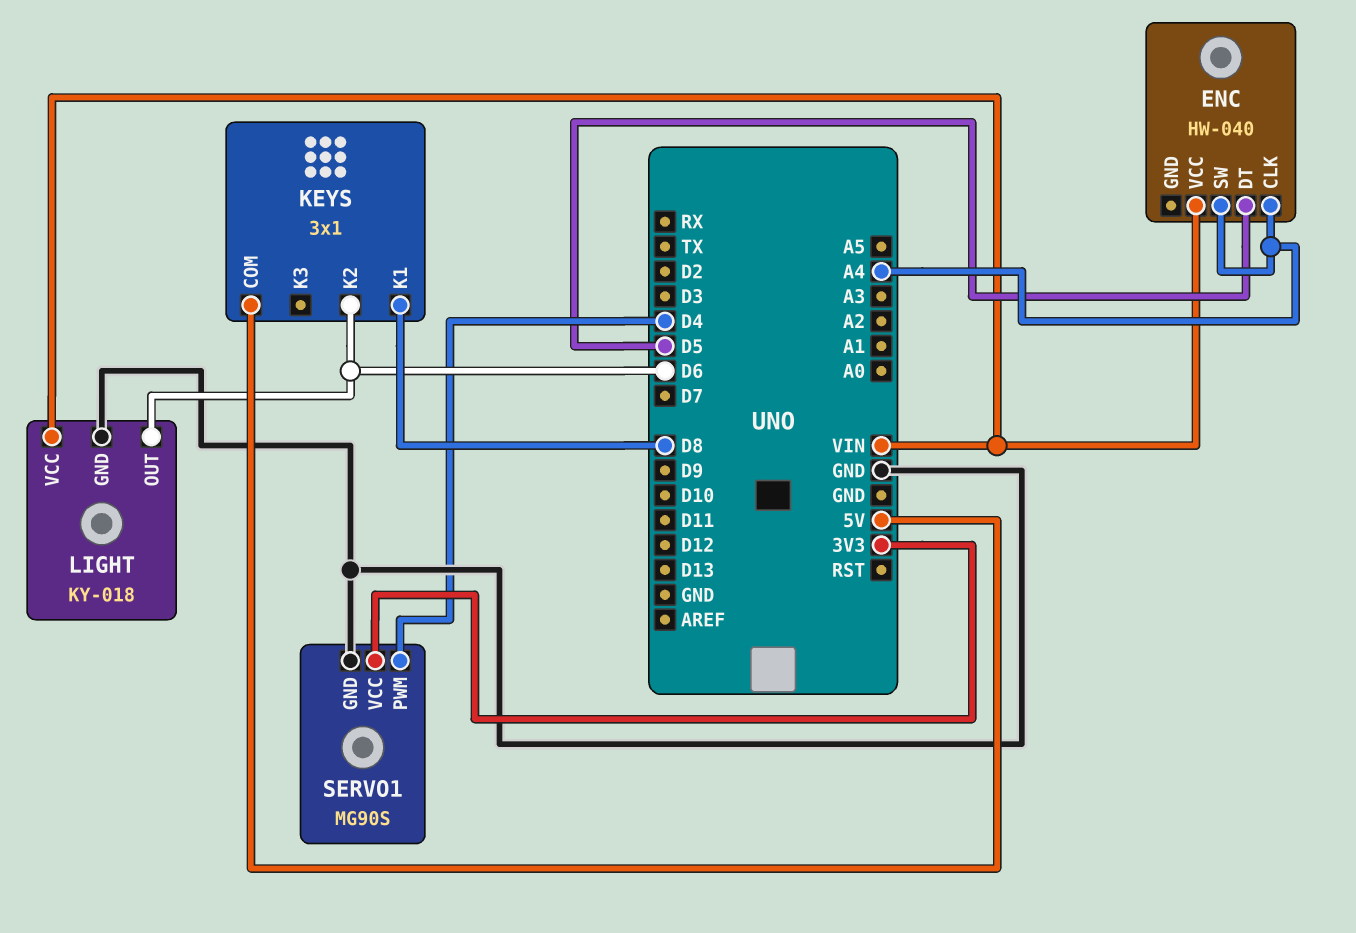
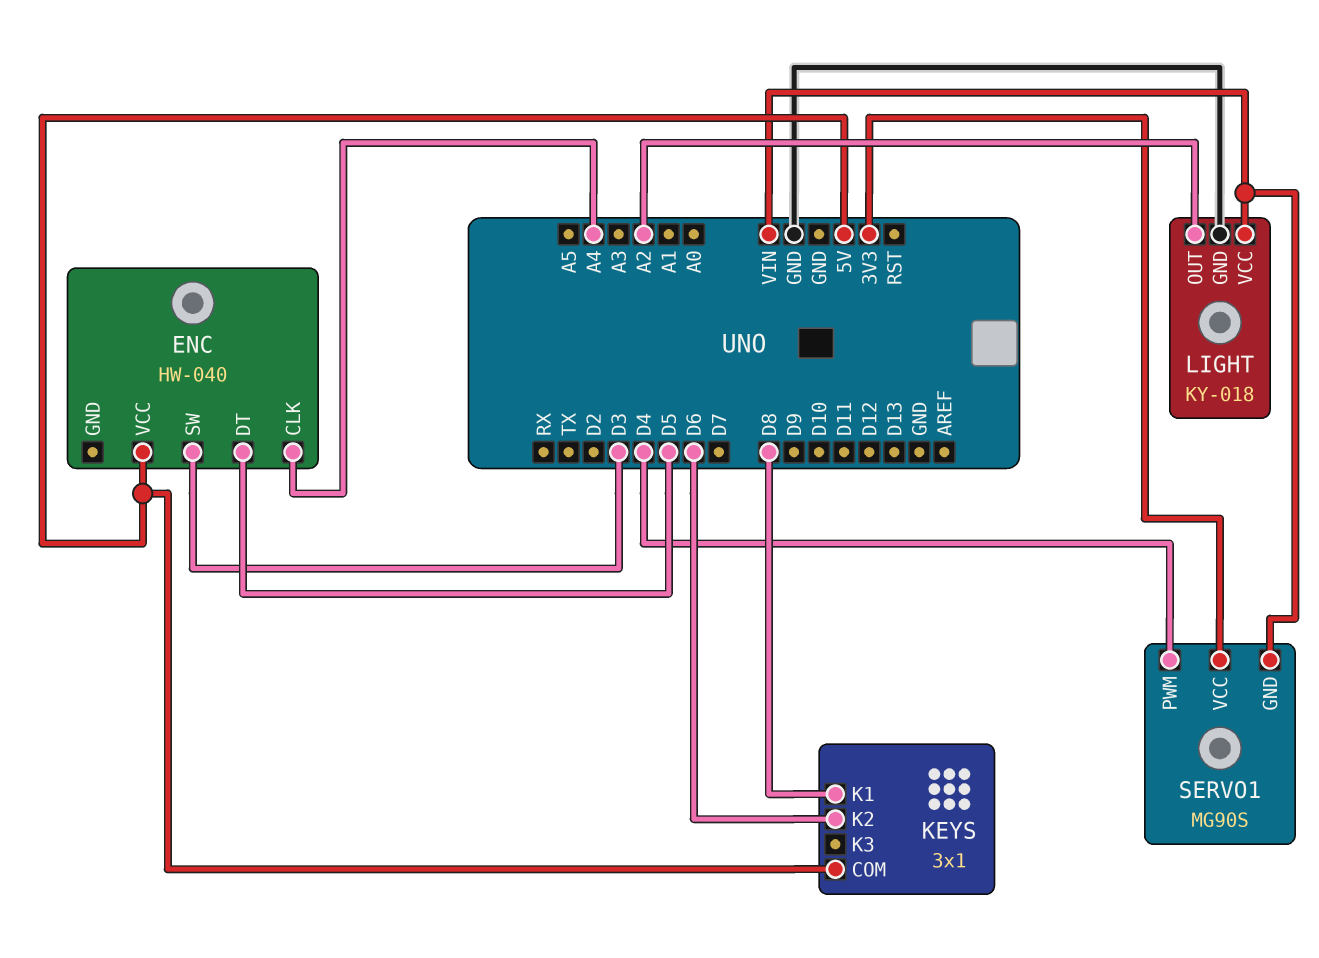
ENC pin SW: A4 -> D3
ENC pin VCC: VIN -> 5V
LIGHT pin OUT: D6 -> A2
SERVO1 pin GND: GND -> VIN

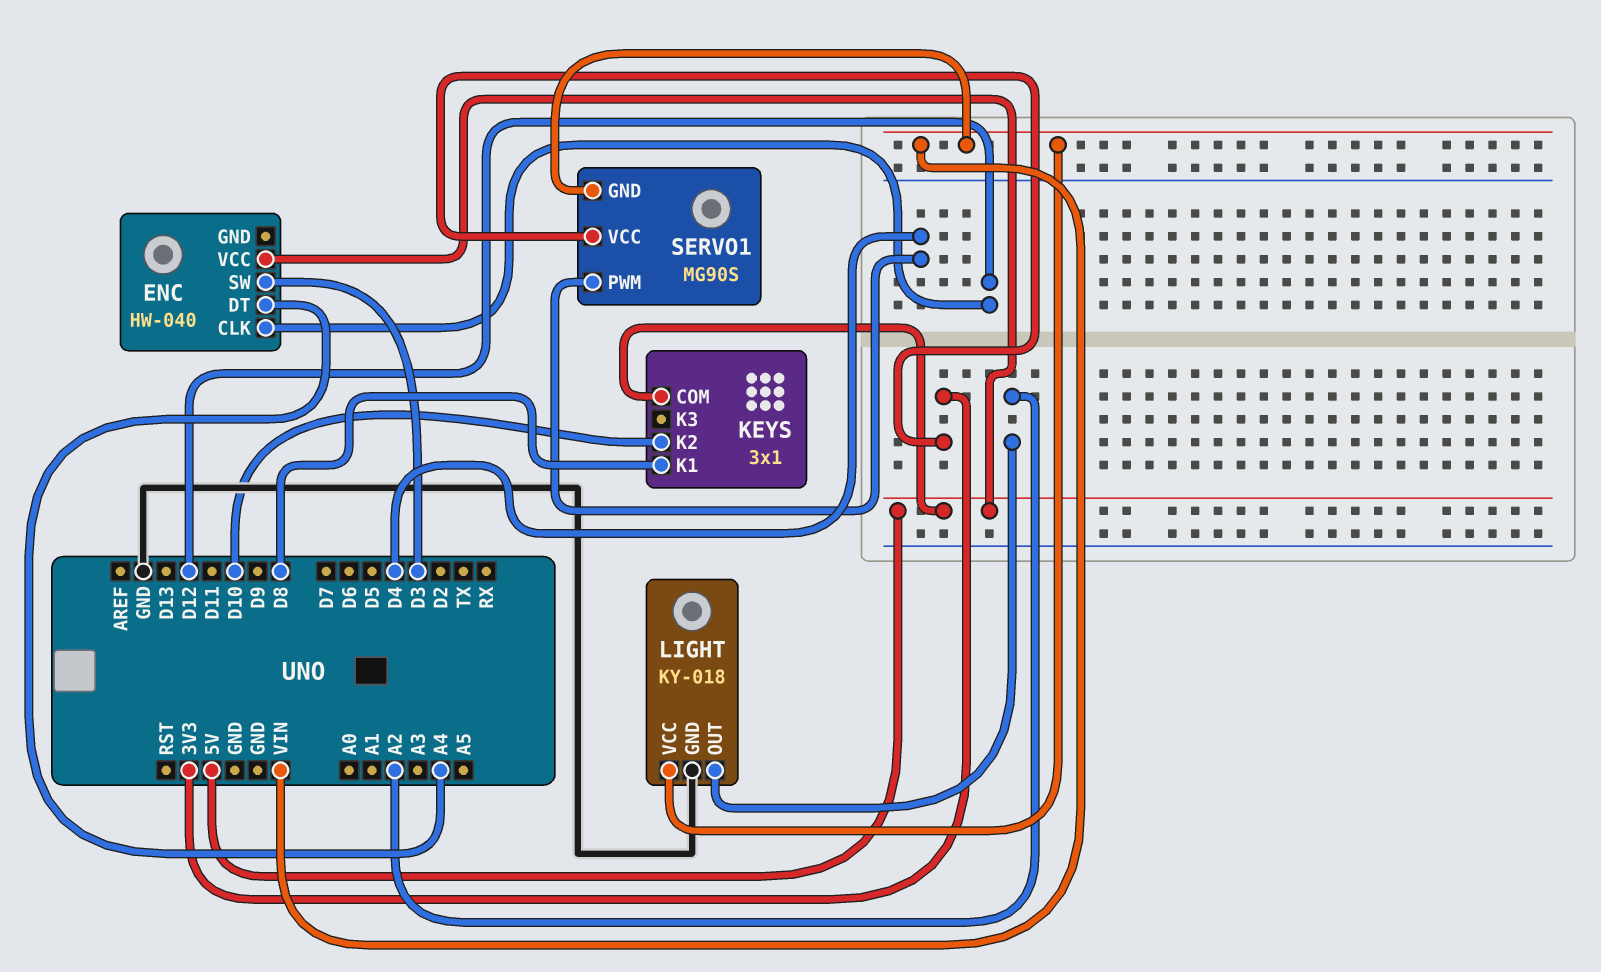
ENC pin CLK: A4 -> D12
ENC pin DT: D5 -> A4
KEYS pin K2: D6 -> D10

